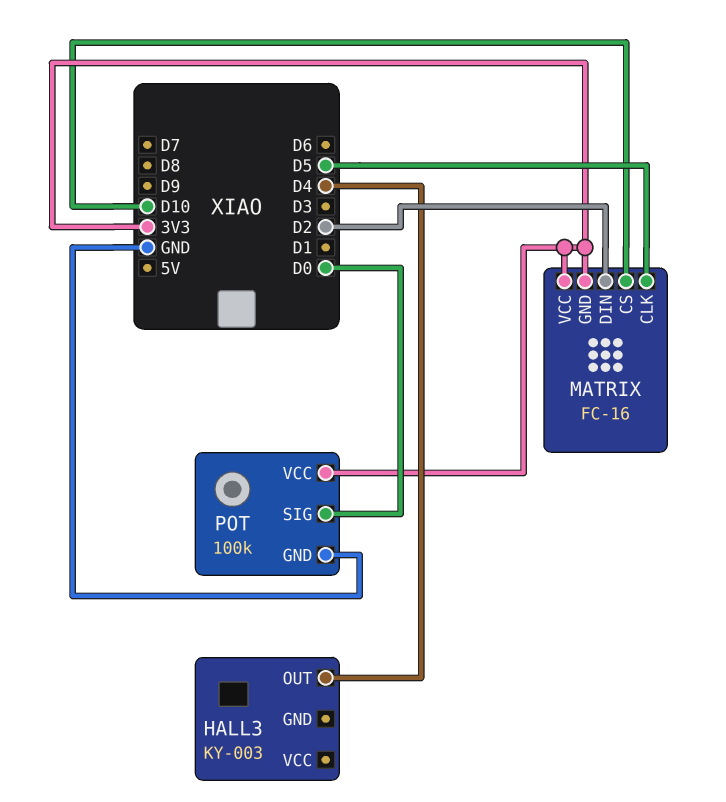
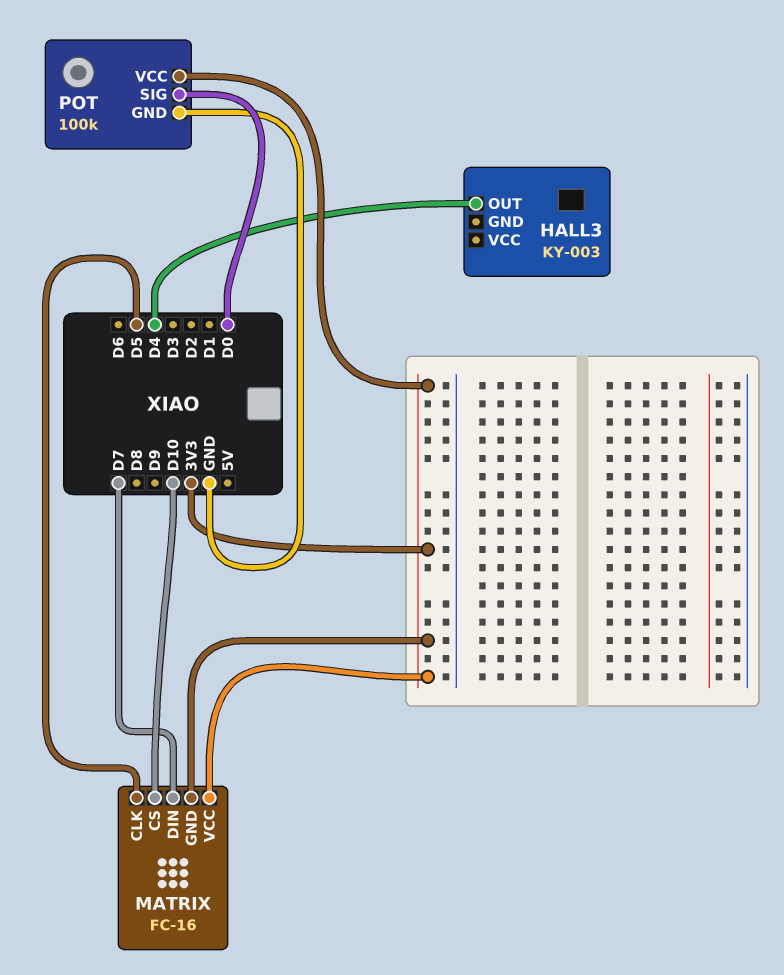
MATRIX pin DIN: D2 -> D7

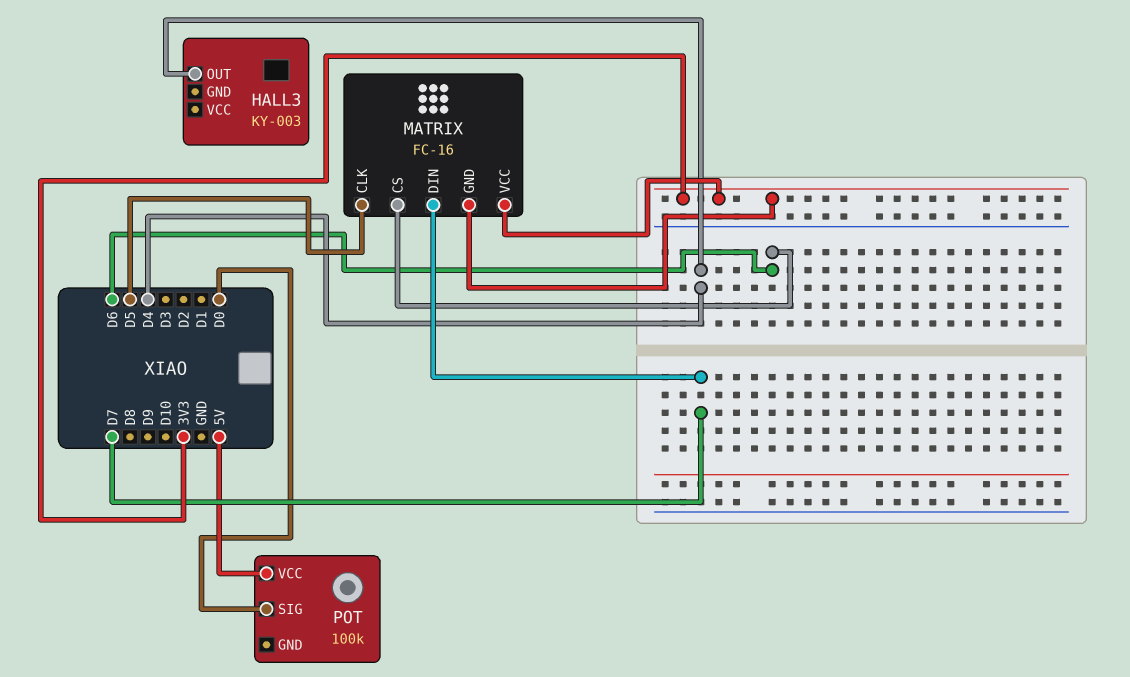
MATRIX pin CS: D10 -> D6
POT pin GND: GND -> none
POT pin VCC: 3V3 -> 5V

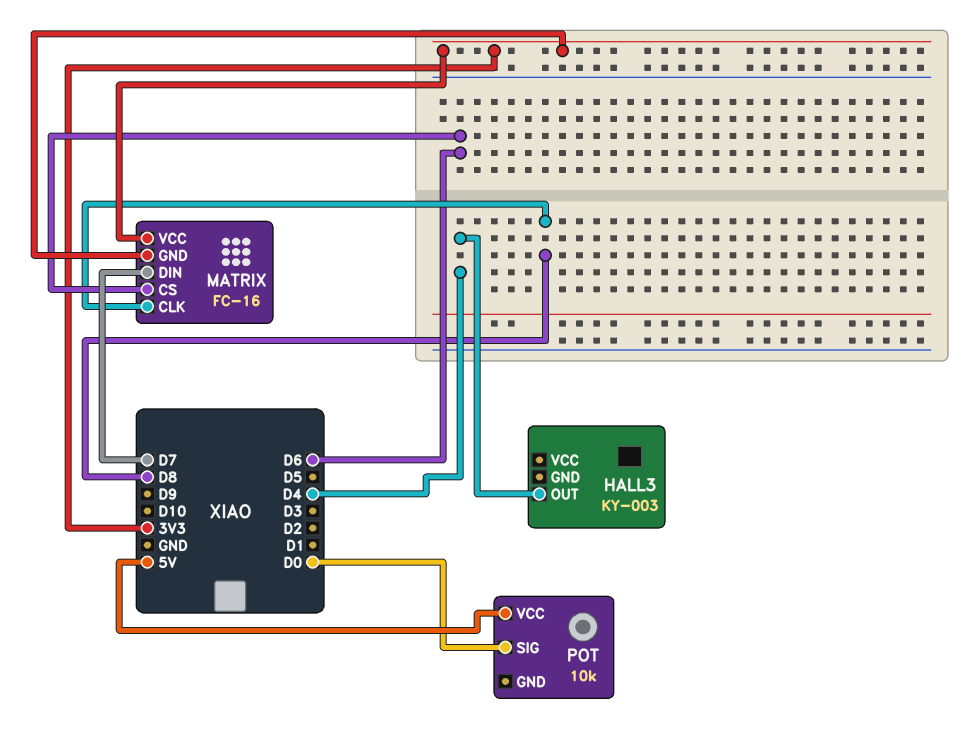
MATRIX pin CLK: D5 -> D8
POT: 100k -> 10k

